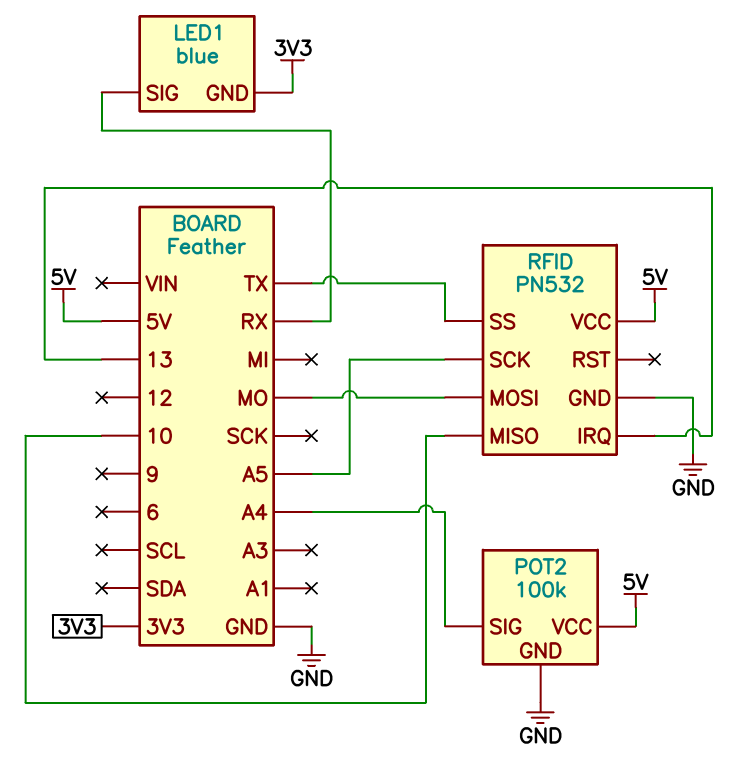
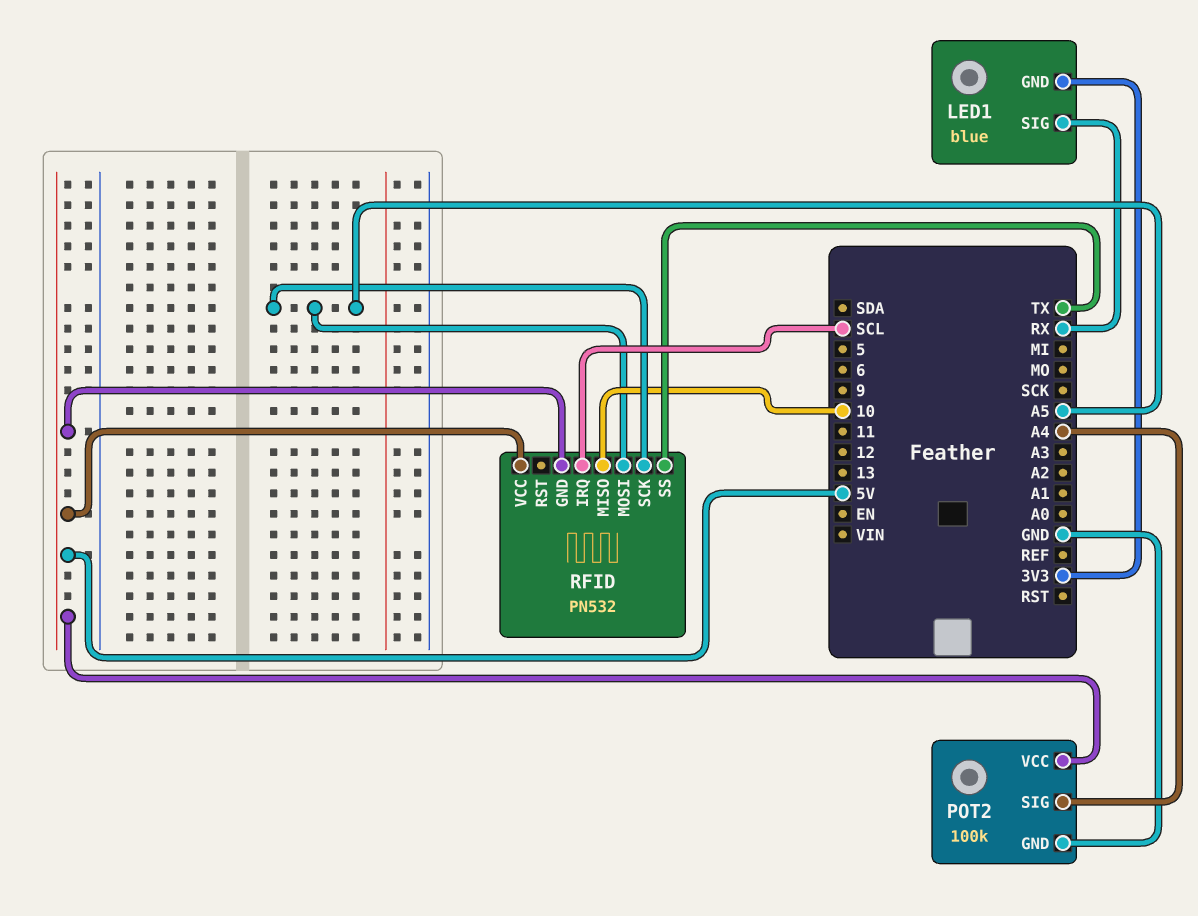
RFID pin GND: GND -> 5V
RFID pin IRQ: 13 -> SCL
RFID pin MOSI: MO -> A5

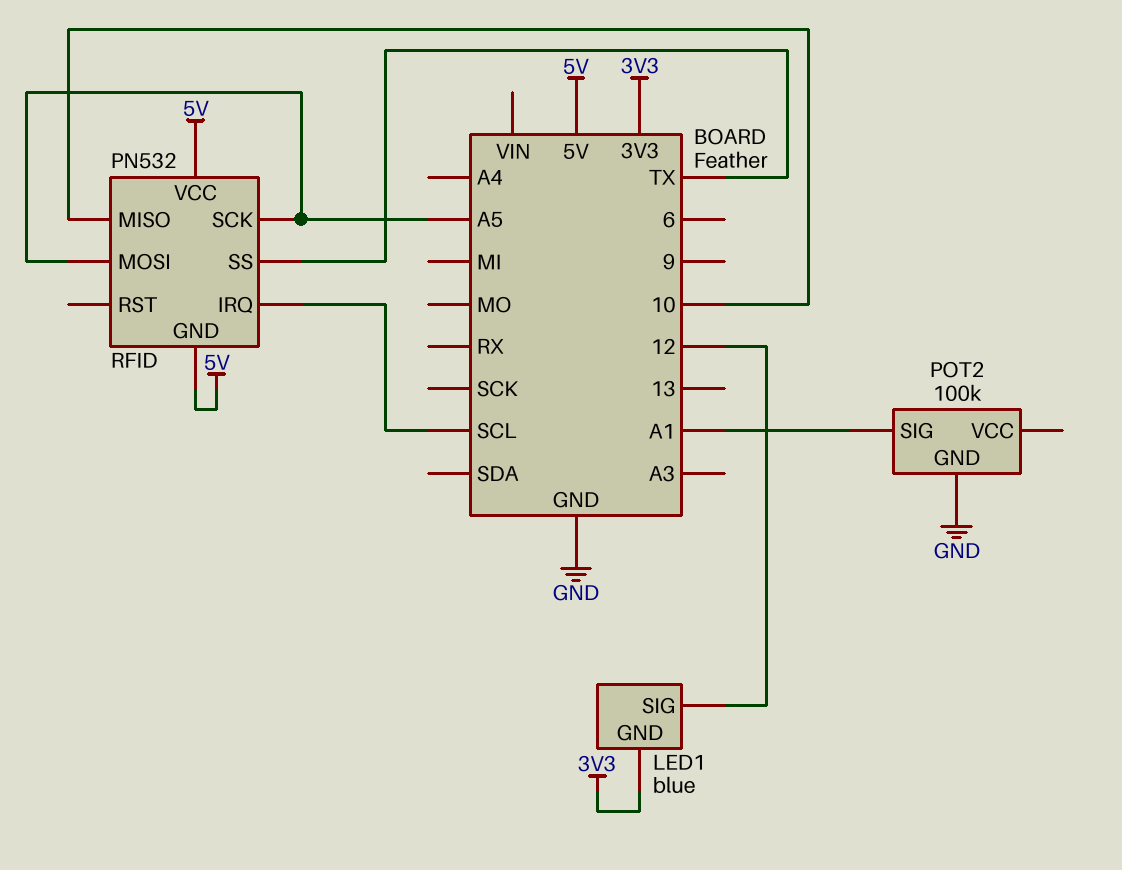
LED1 pin SIG: RX -> 12
POT2 pin SIG: A4 -> A1
POT2 pin VCC: 5V -> none

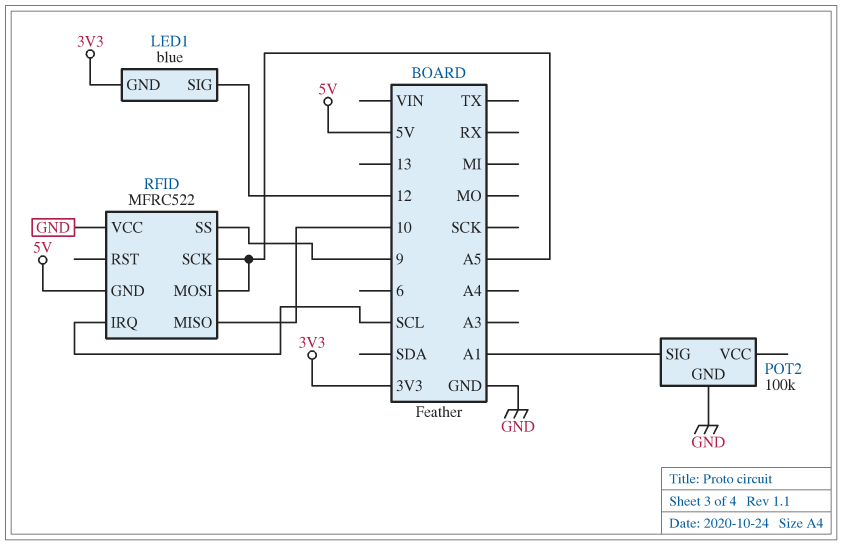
RFID: PN532 -> MFRC522
RFID pin SS: TX -> 9
RFID pin VCC: 5V -> GND

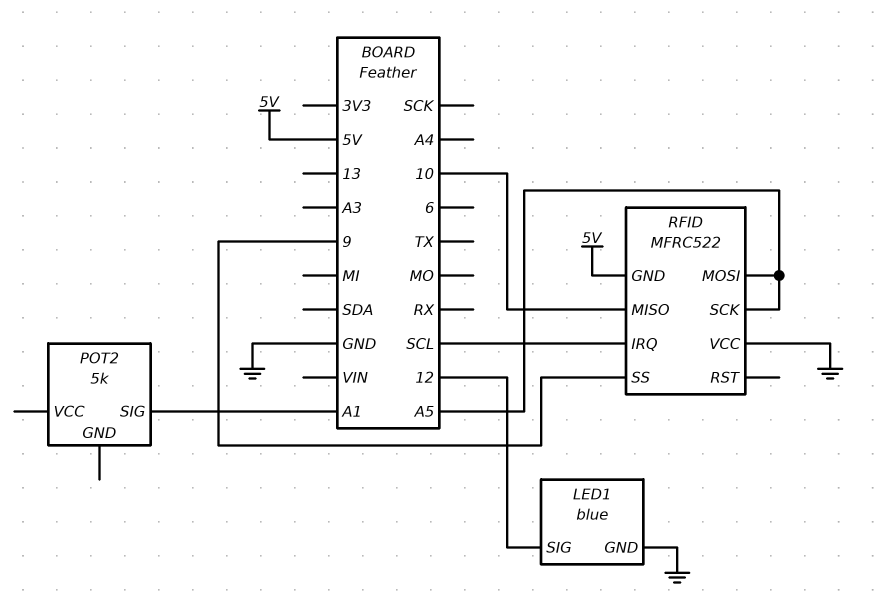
LED1 pin GND: 3V3 -> GND
POT2: 100k -> 5k
POT2 pin GND: GND -> none

